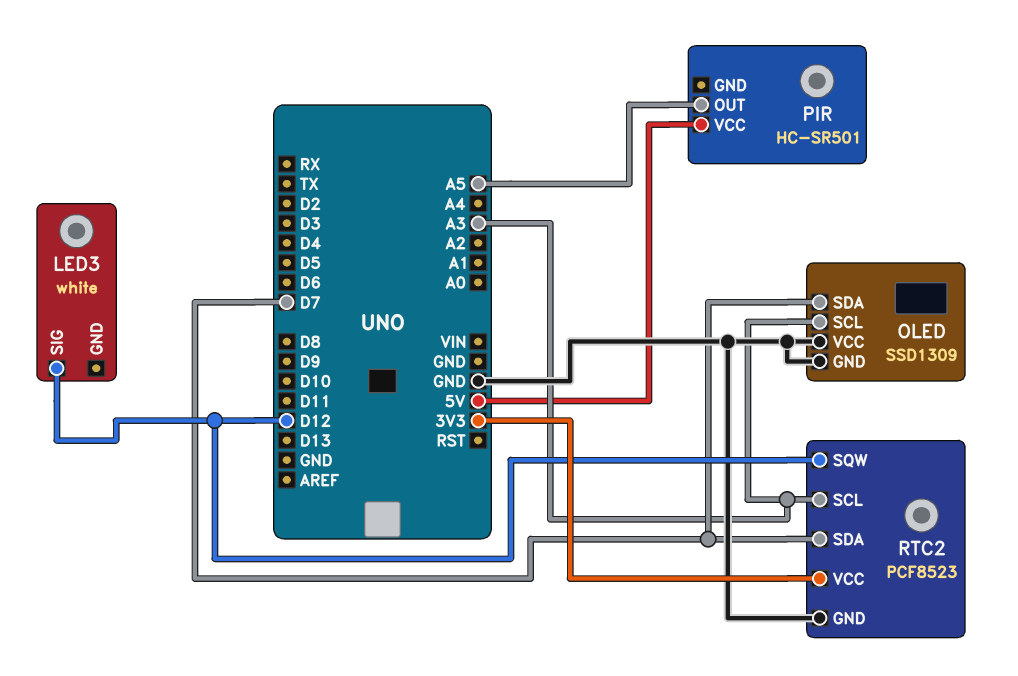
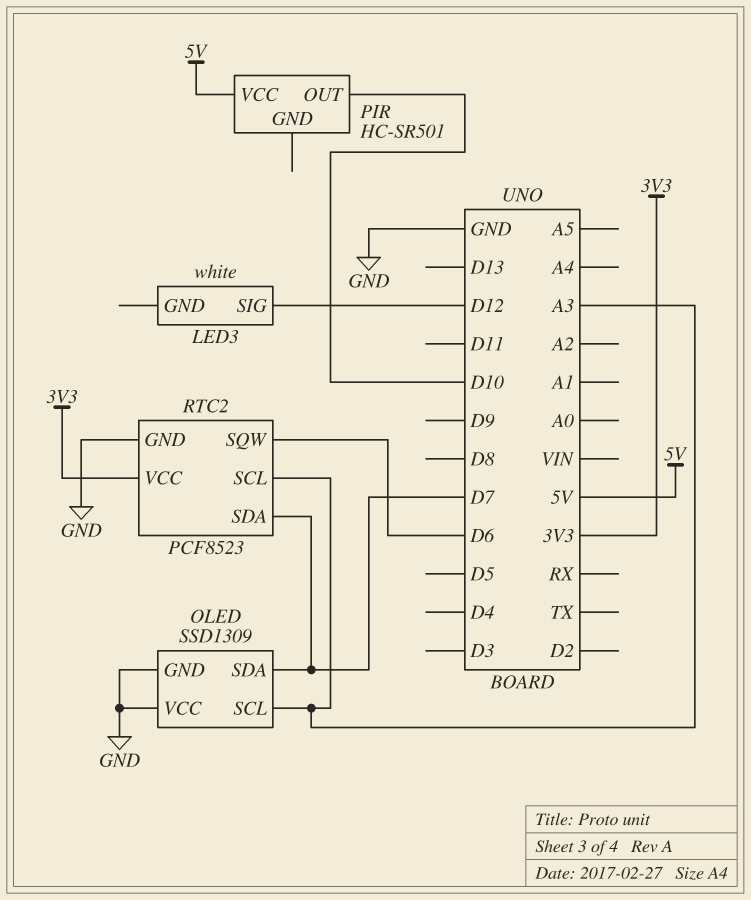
PIR pin OUT: A5 -> D10
RTC2 pin SQW: D12 -> D6

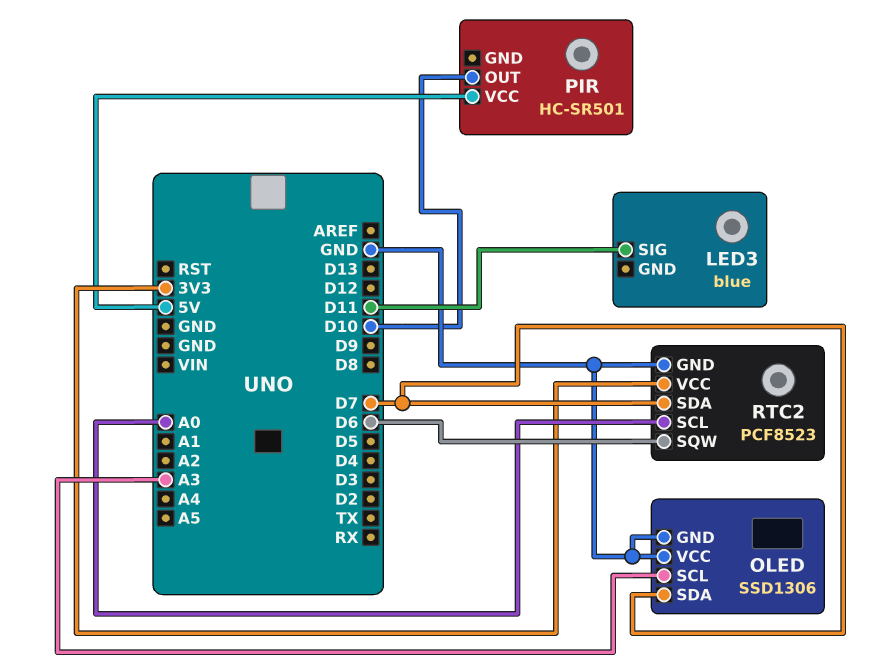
LED3: white -> blue
LED3 pin SIG: D12 -> D11
OLED: SSD1309 -> SSD1306
RTC2 pin SCL: A3 -> A0

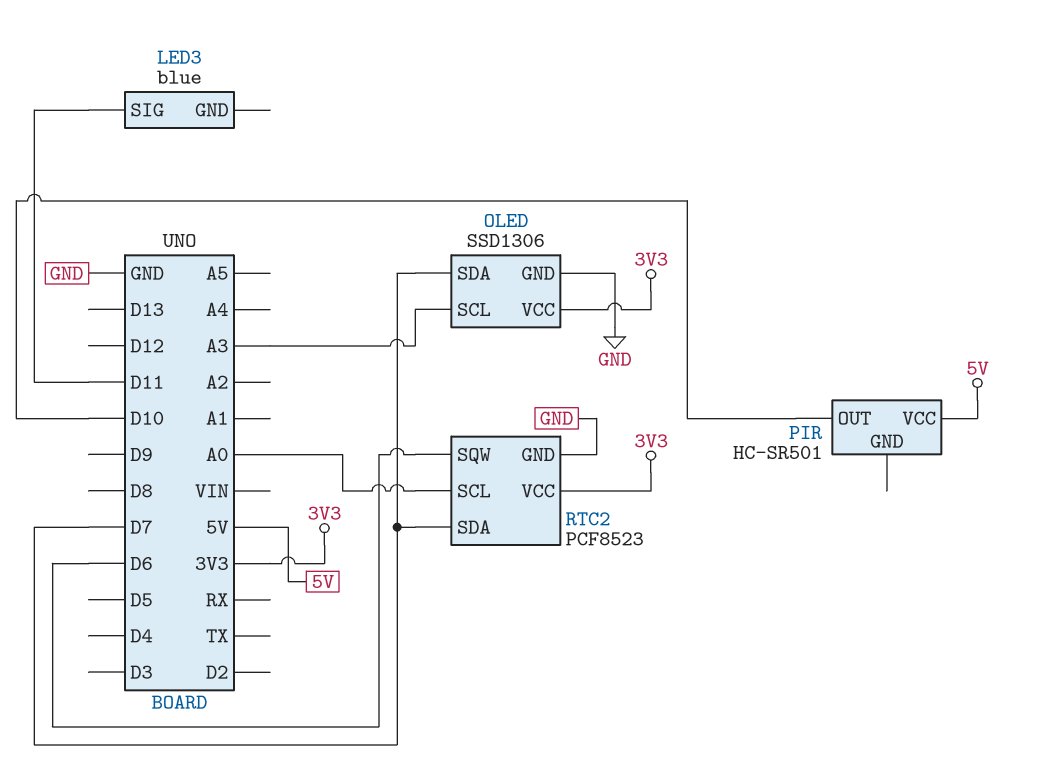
OLED pin VCC: GND -> 3V3

